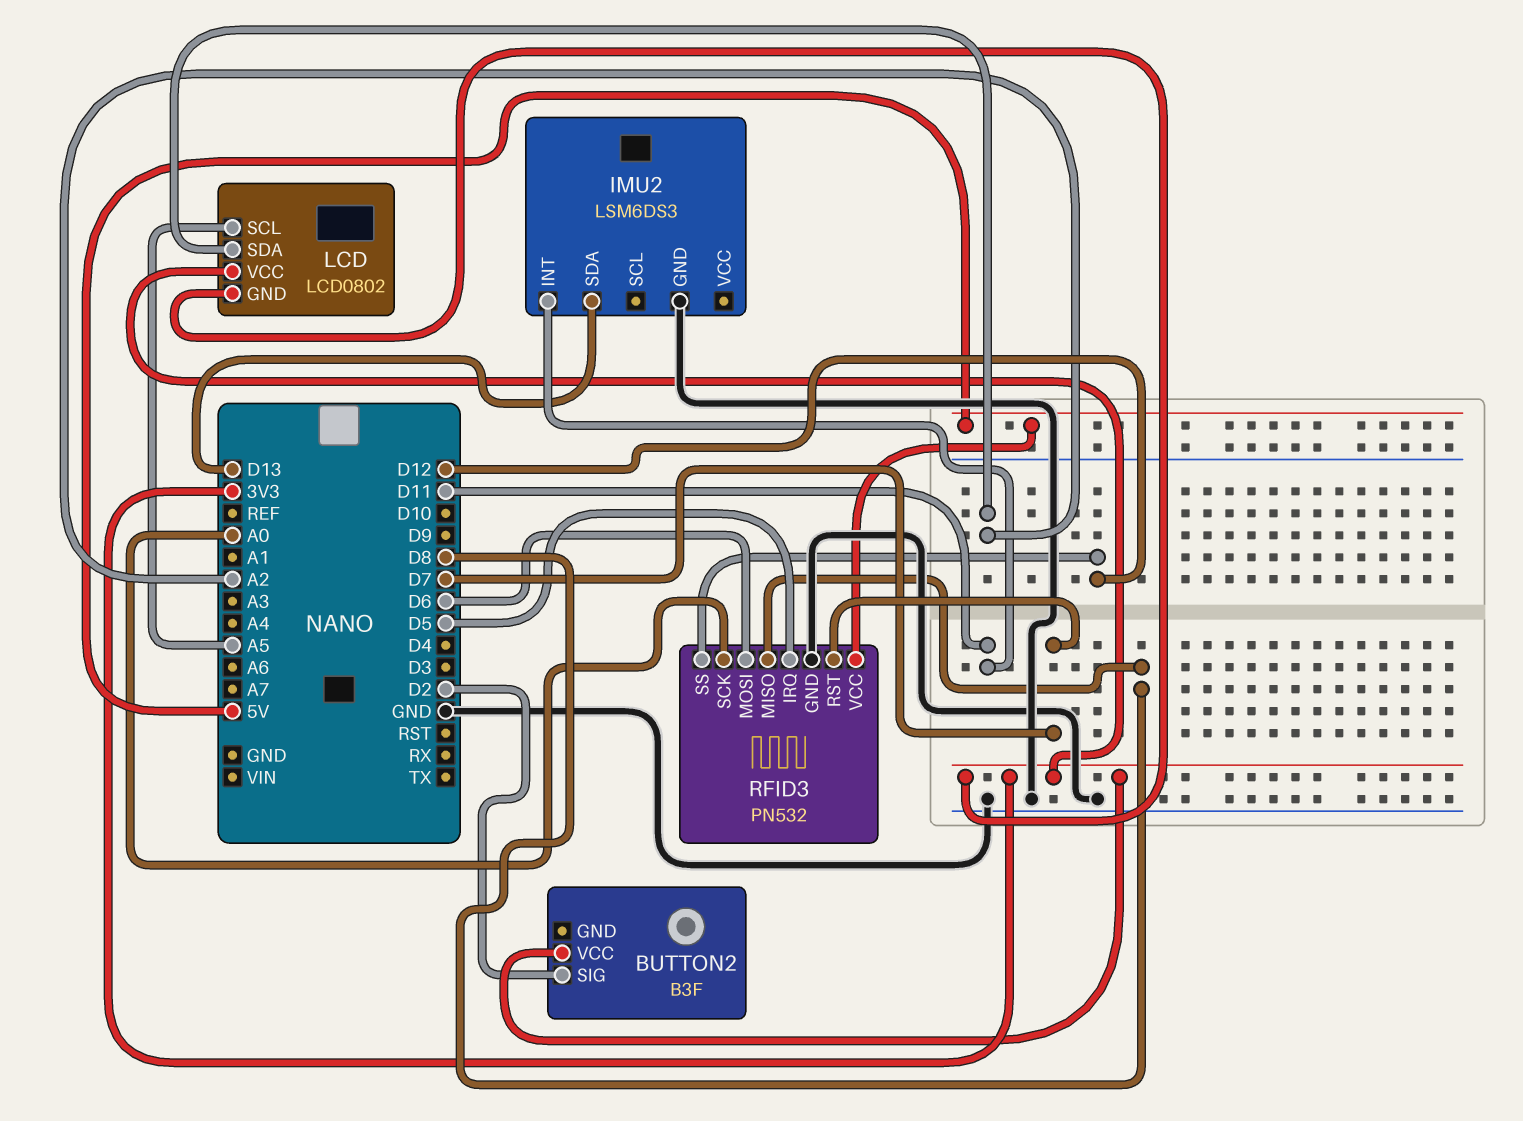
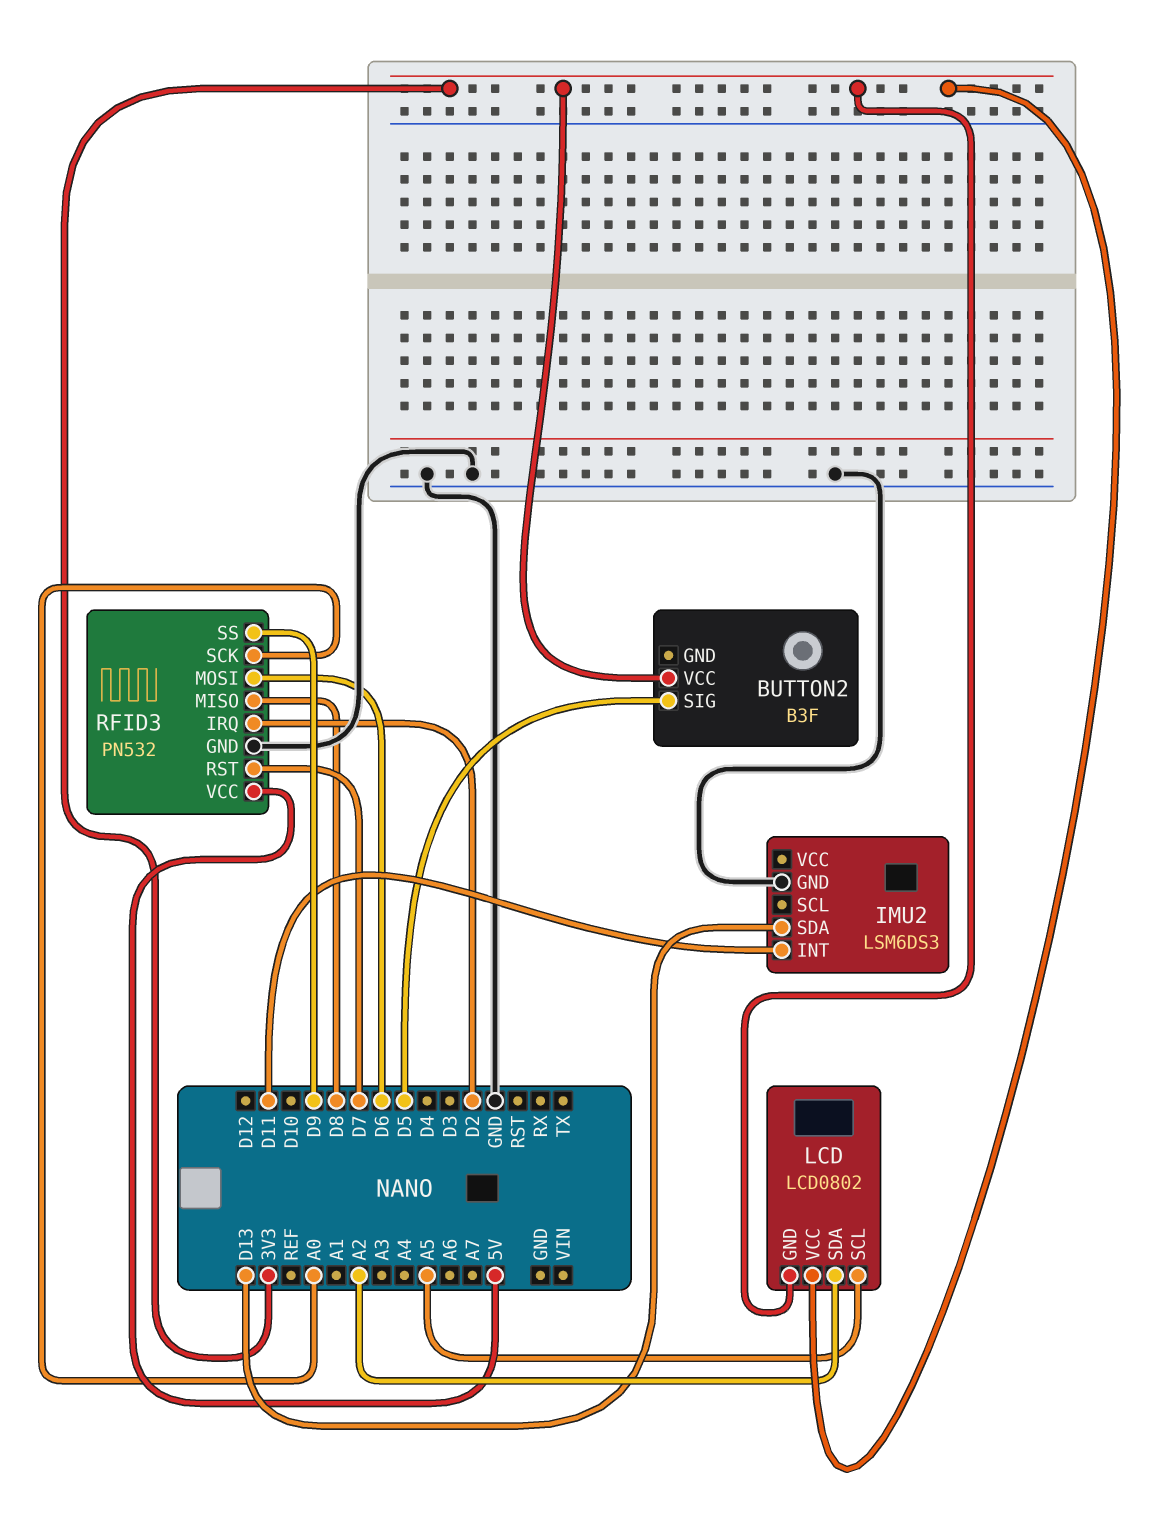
BUTTON2 pin SIG: D2 -> D5
RFID3 pin IRQ: D5 -> D2
RFID3 pin SS: D12 -> D9

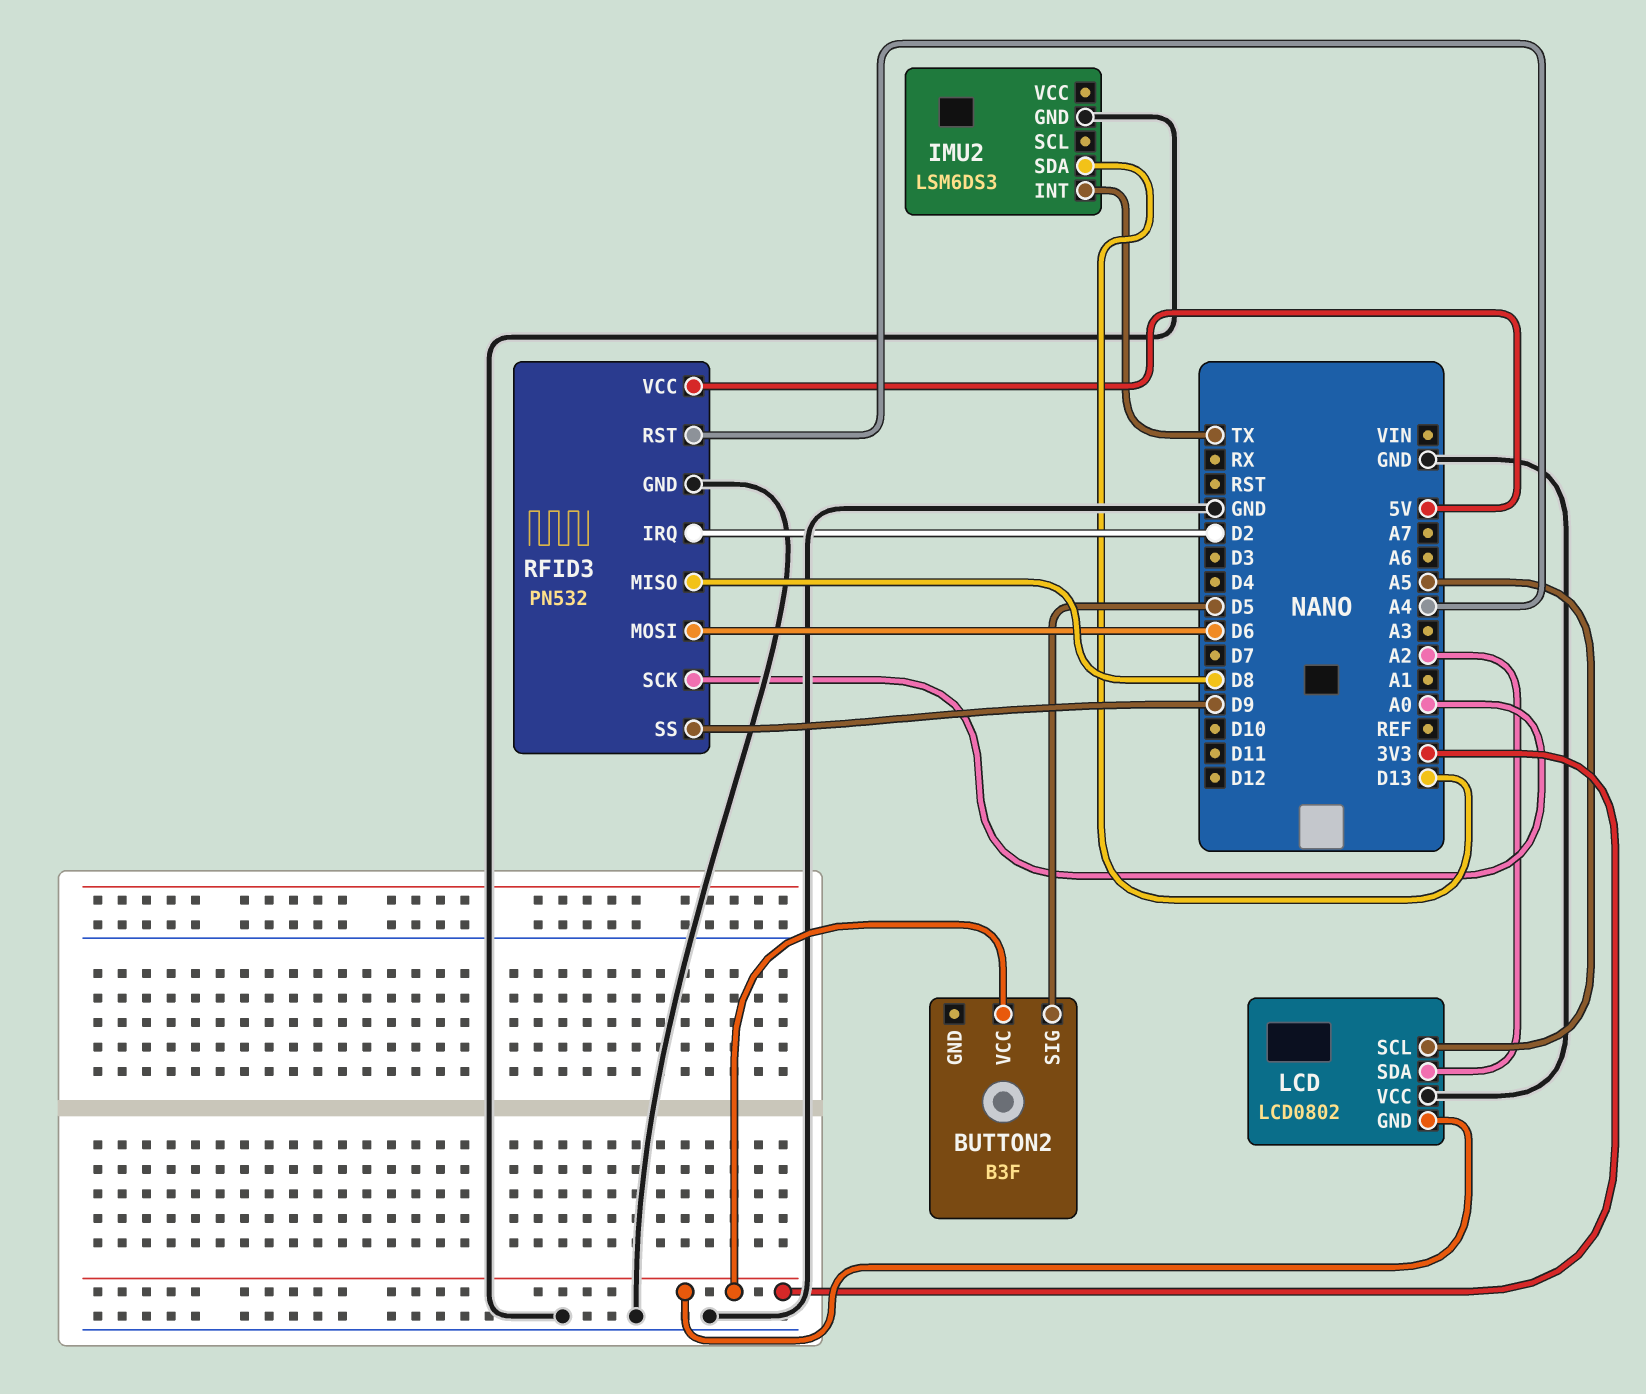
IMU2 pin INT: D11 -> TX
LCD pin VCC: 3V3 -> GND
RFID3 pin RST: D7 -> A4

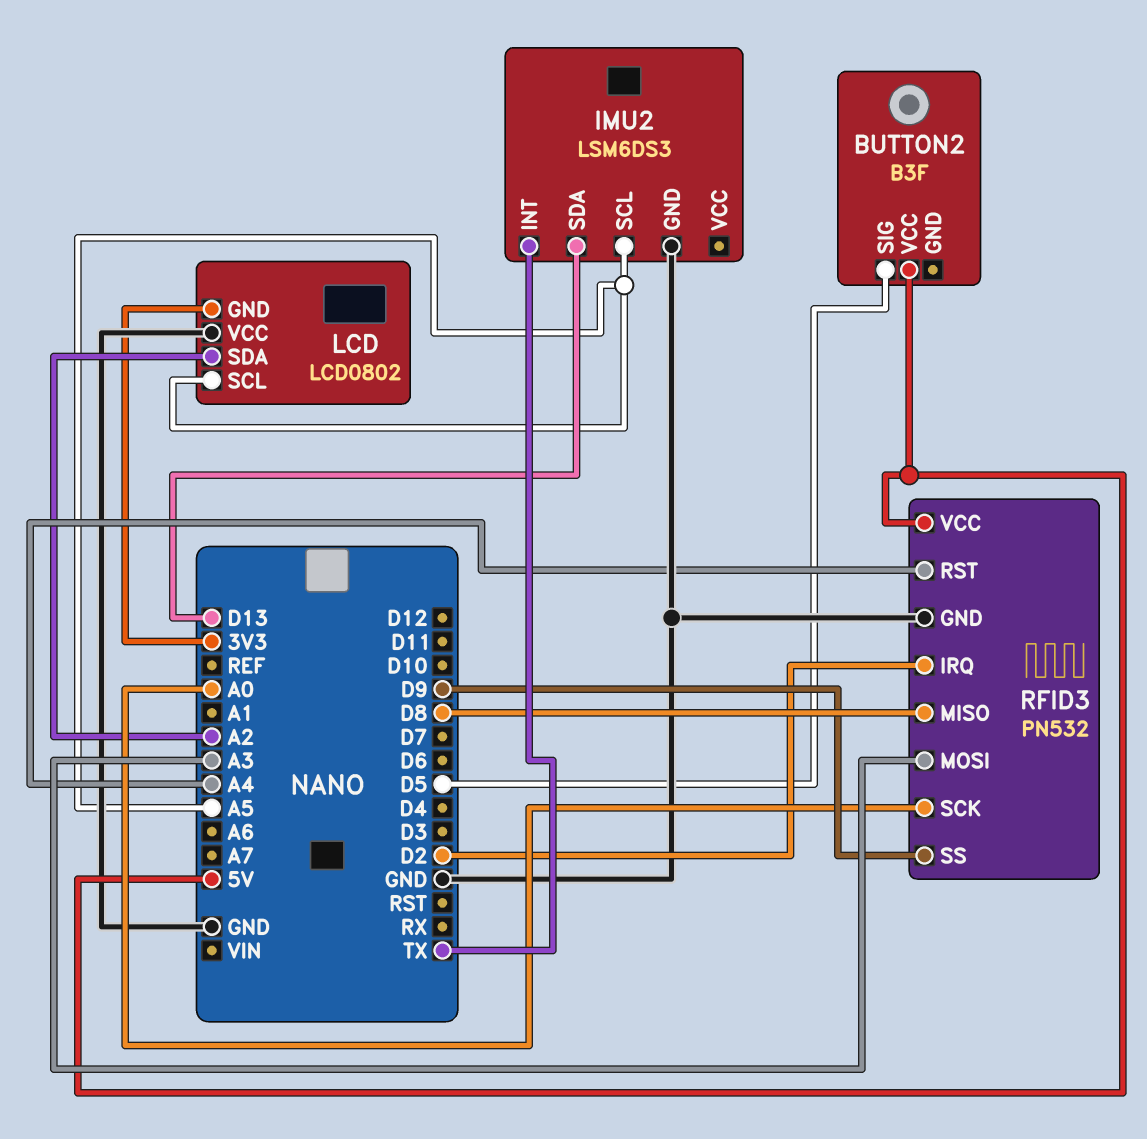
BUTTON2 pin VCC: 3V3 -> 5V
IMU2 pin SCL: none -> A5
RFID3 pin MOSI: D6 -> A3

